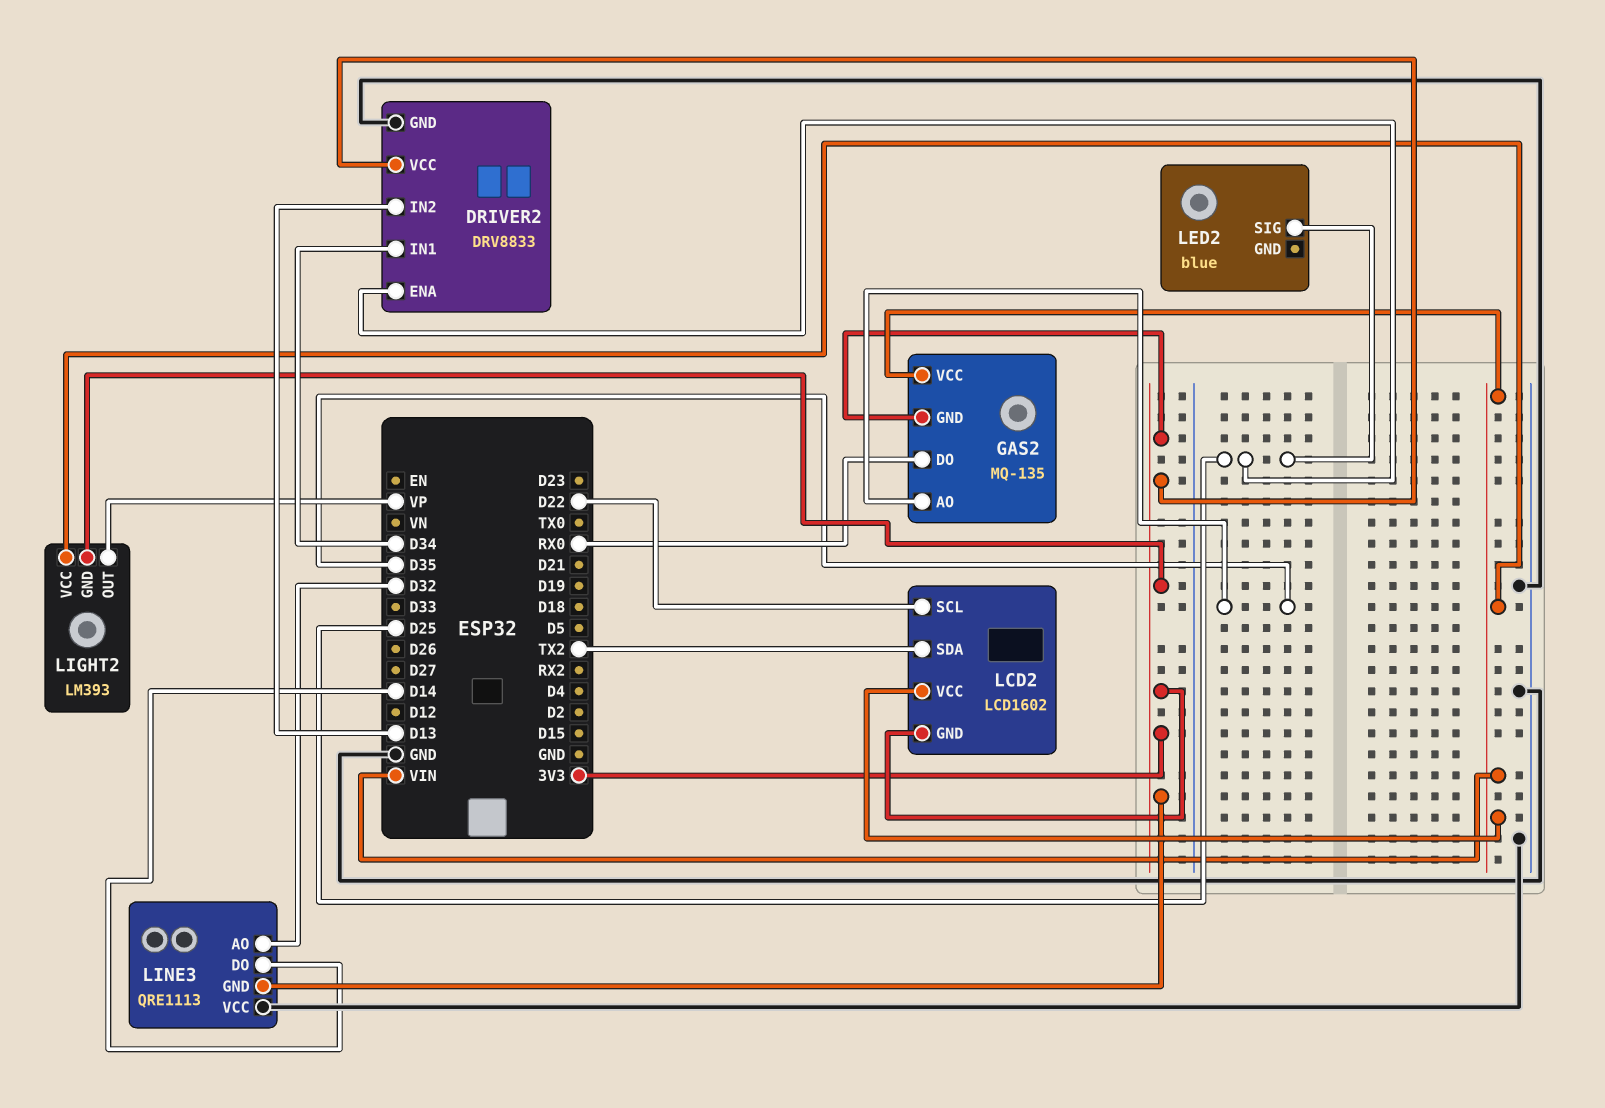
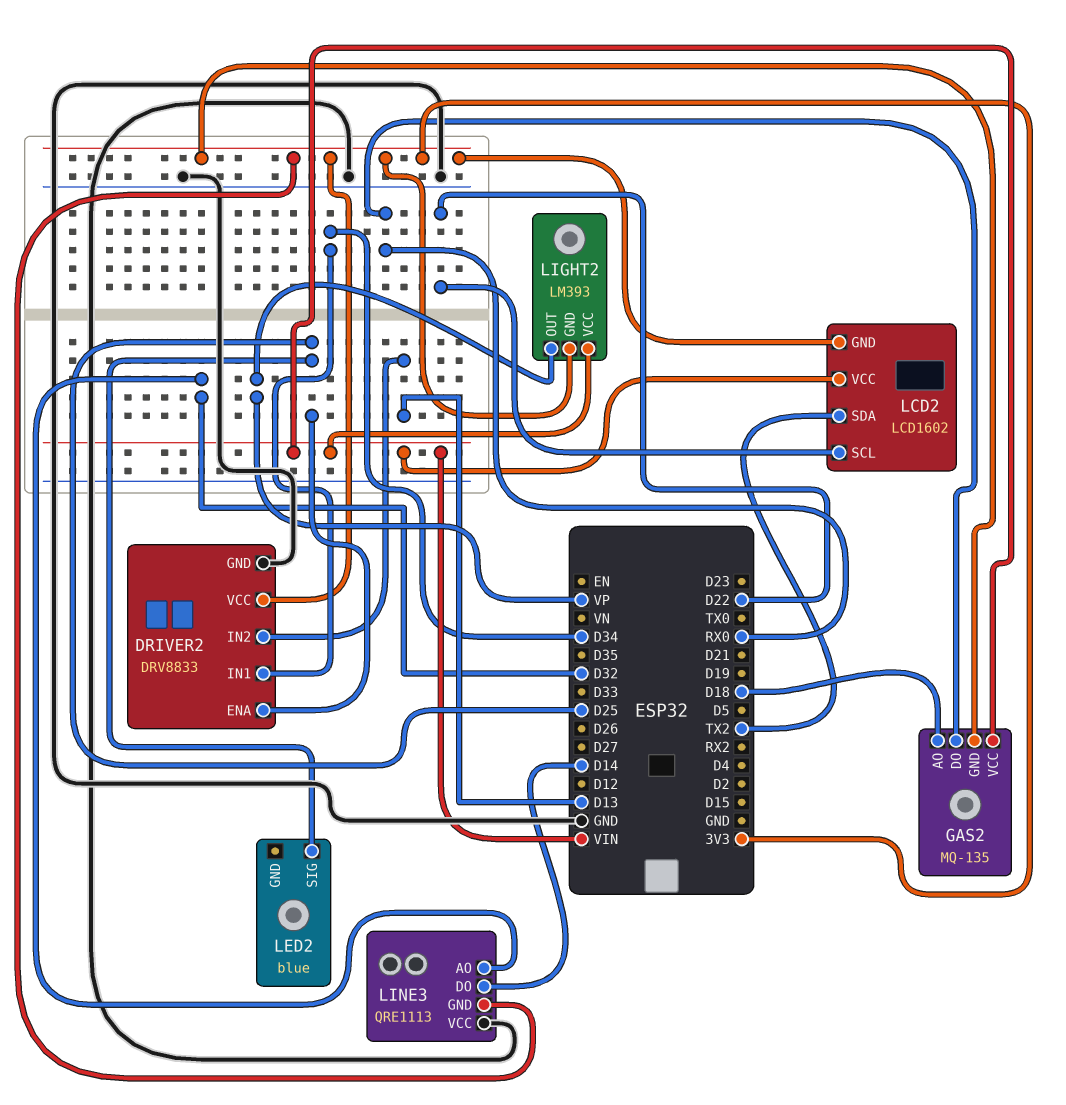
GAS2 pin AO: D35 -> D18

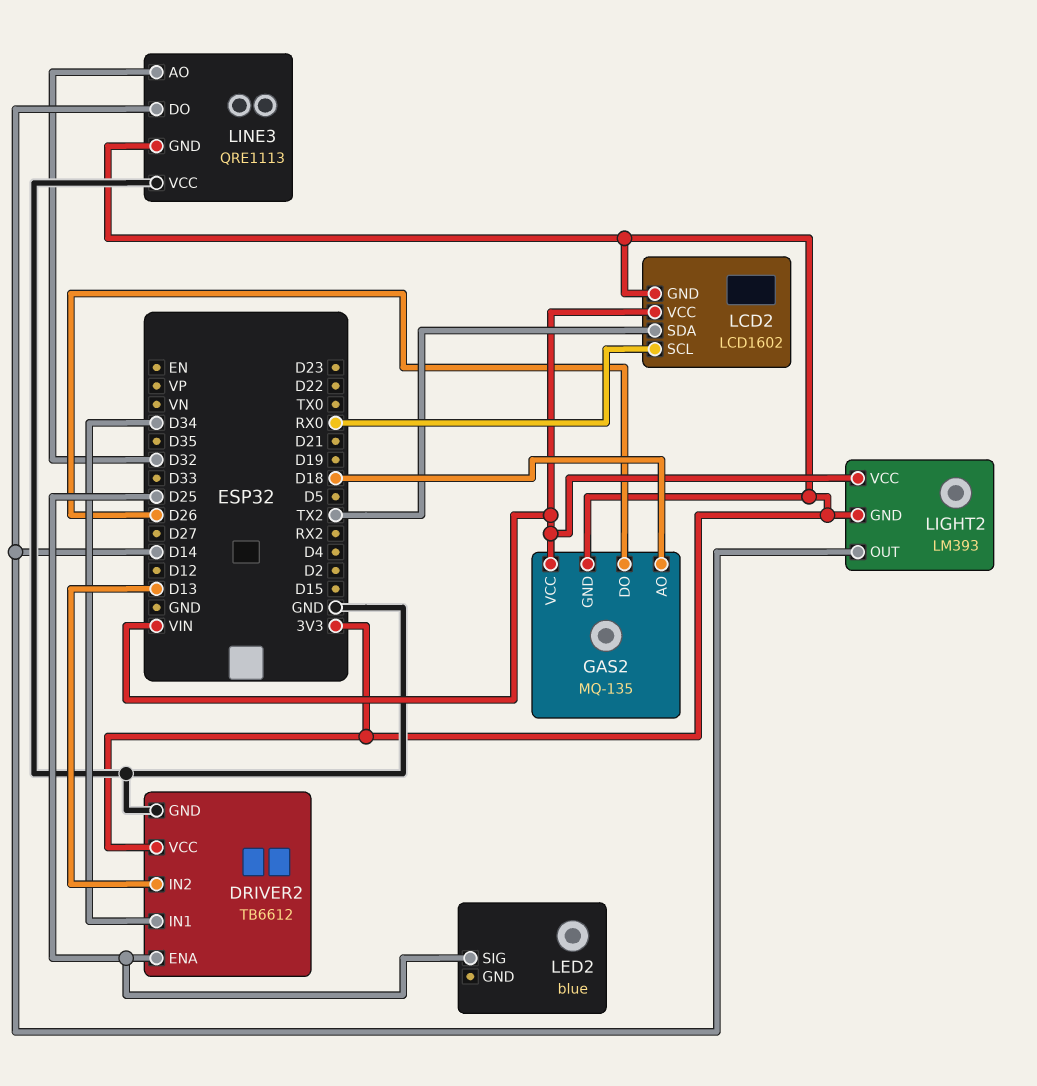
DRIVER2: DRV8833 -> TB6612
GAS2 pin DO: RX0 -> D26
LCD2 pin SCL: D22 -> RX0
LIGHT2 pin OUT: VP -> D14

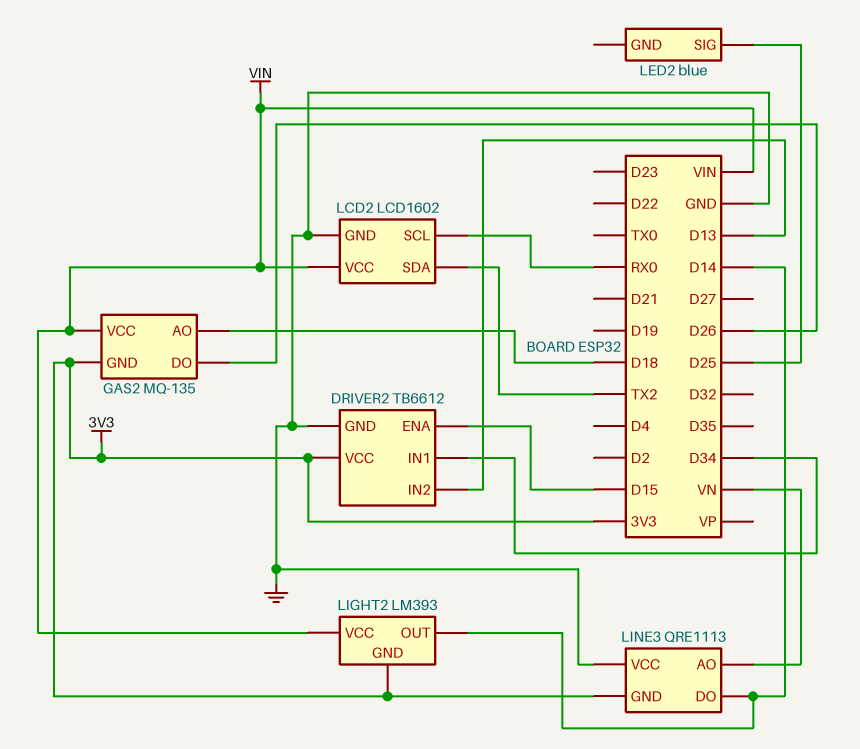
DRIVER2 pin ENA: D25 -> D15
LCD2 pin GND: 3V3 -> GND
LINE3 pin AO: D32 -> VN

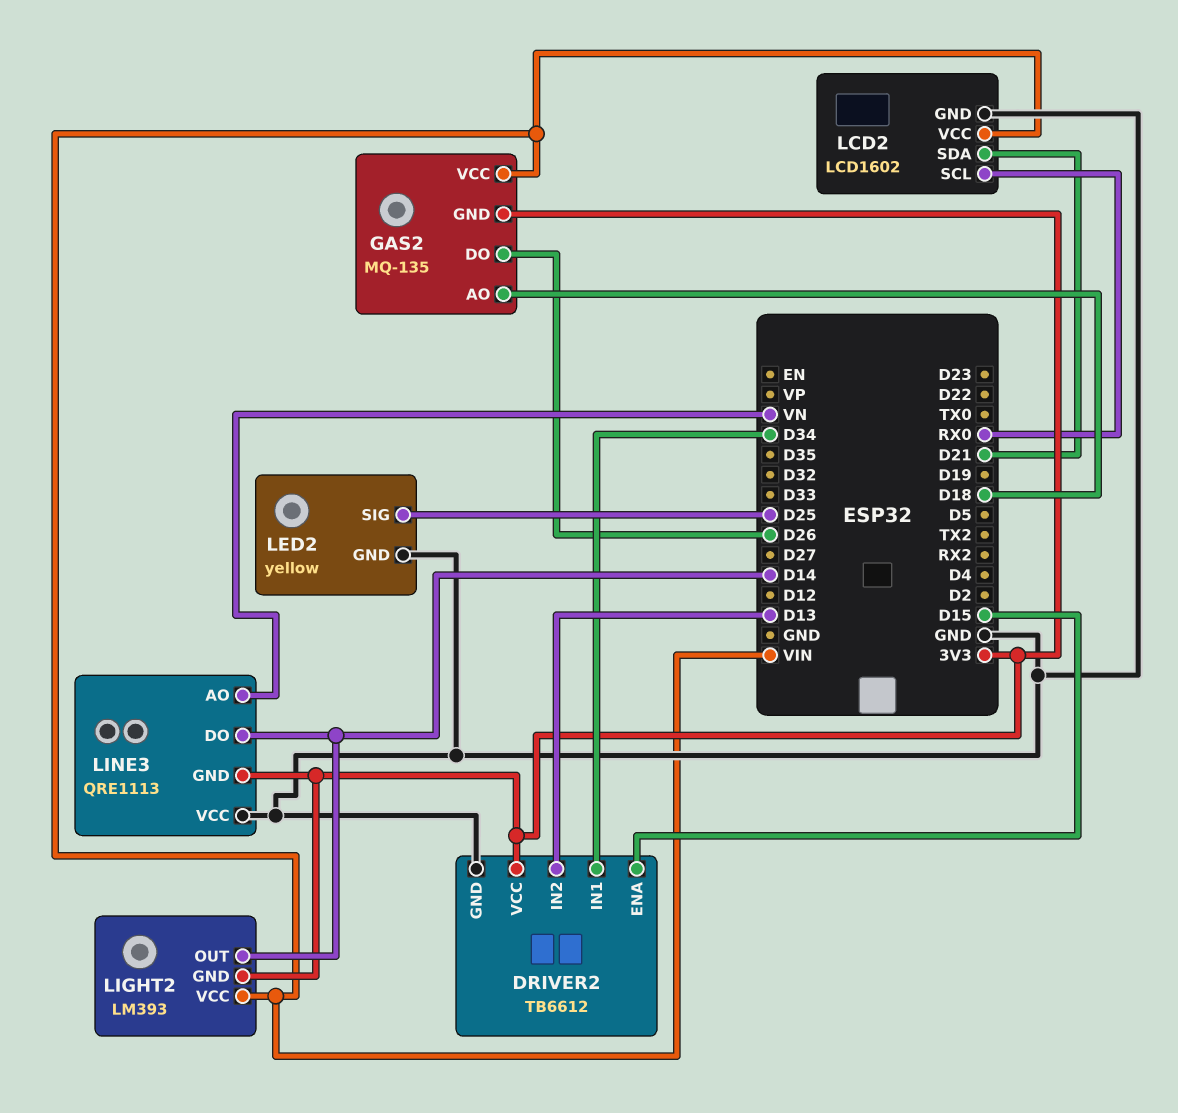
LCD2 pin SDA: TX2 -> D21
LED2: blue -> yellow
LED2 pin GND: none -> GND

